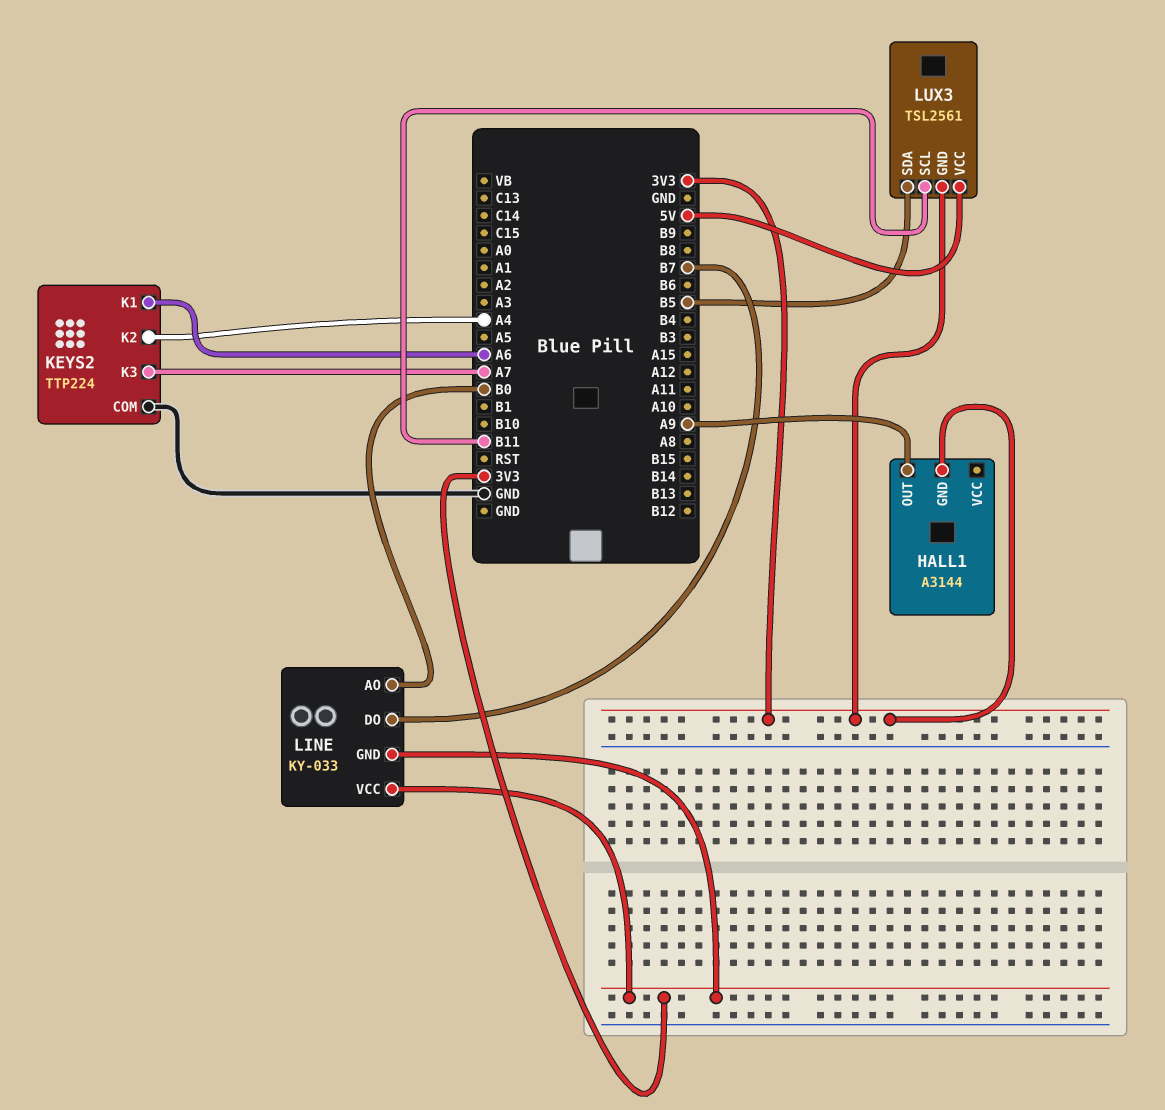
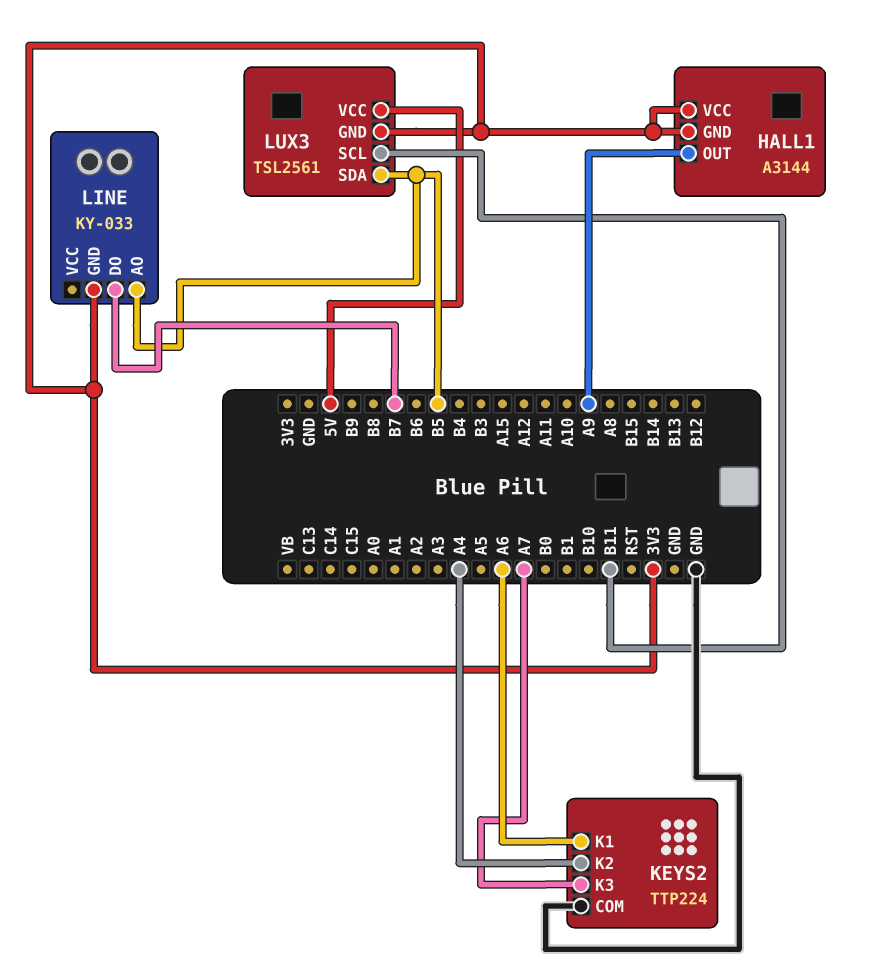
HALL1 pin VCC: none -> 3V3
LINE pin AO: B0 -> B5
LINE pin VCC: 3V3 -> none

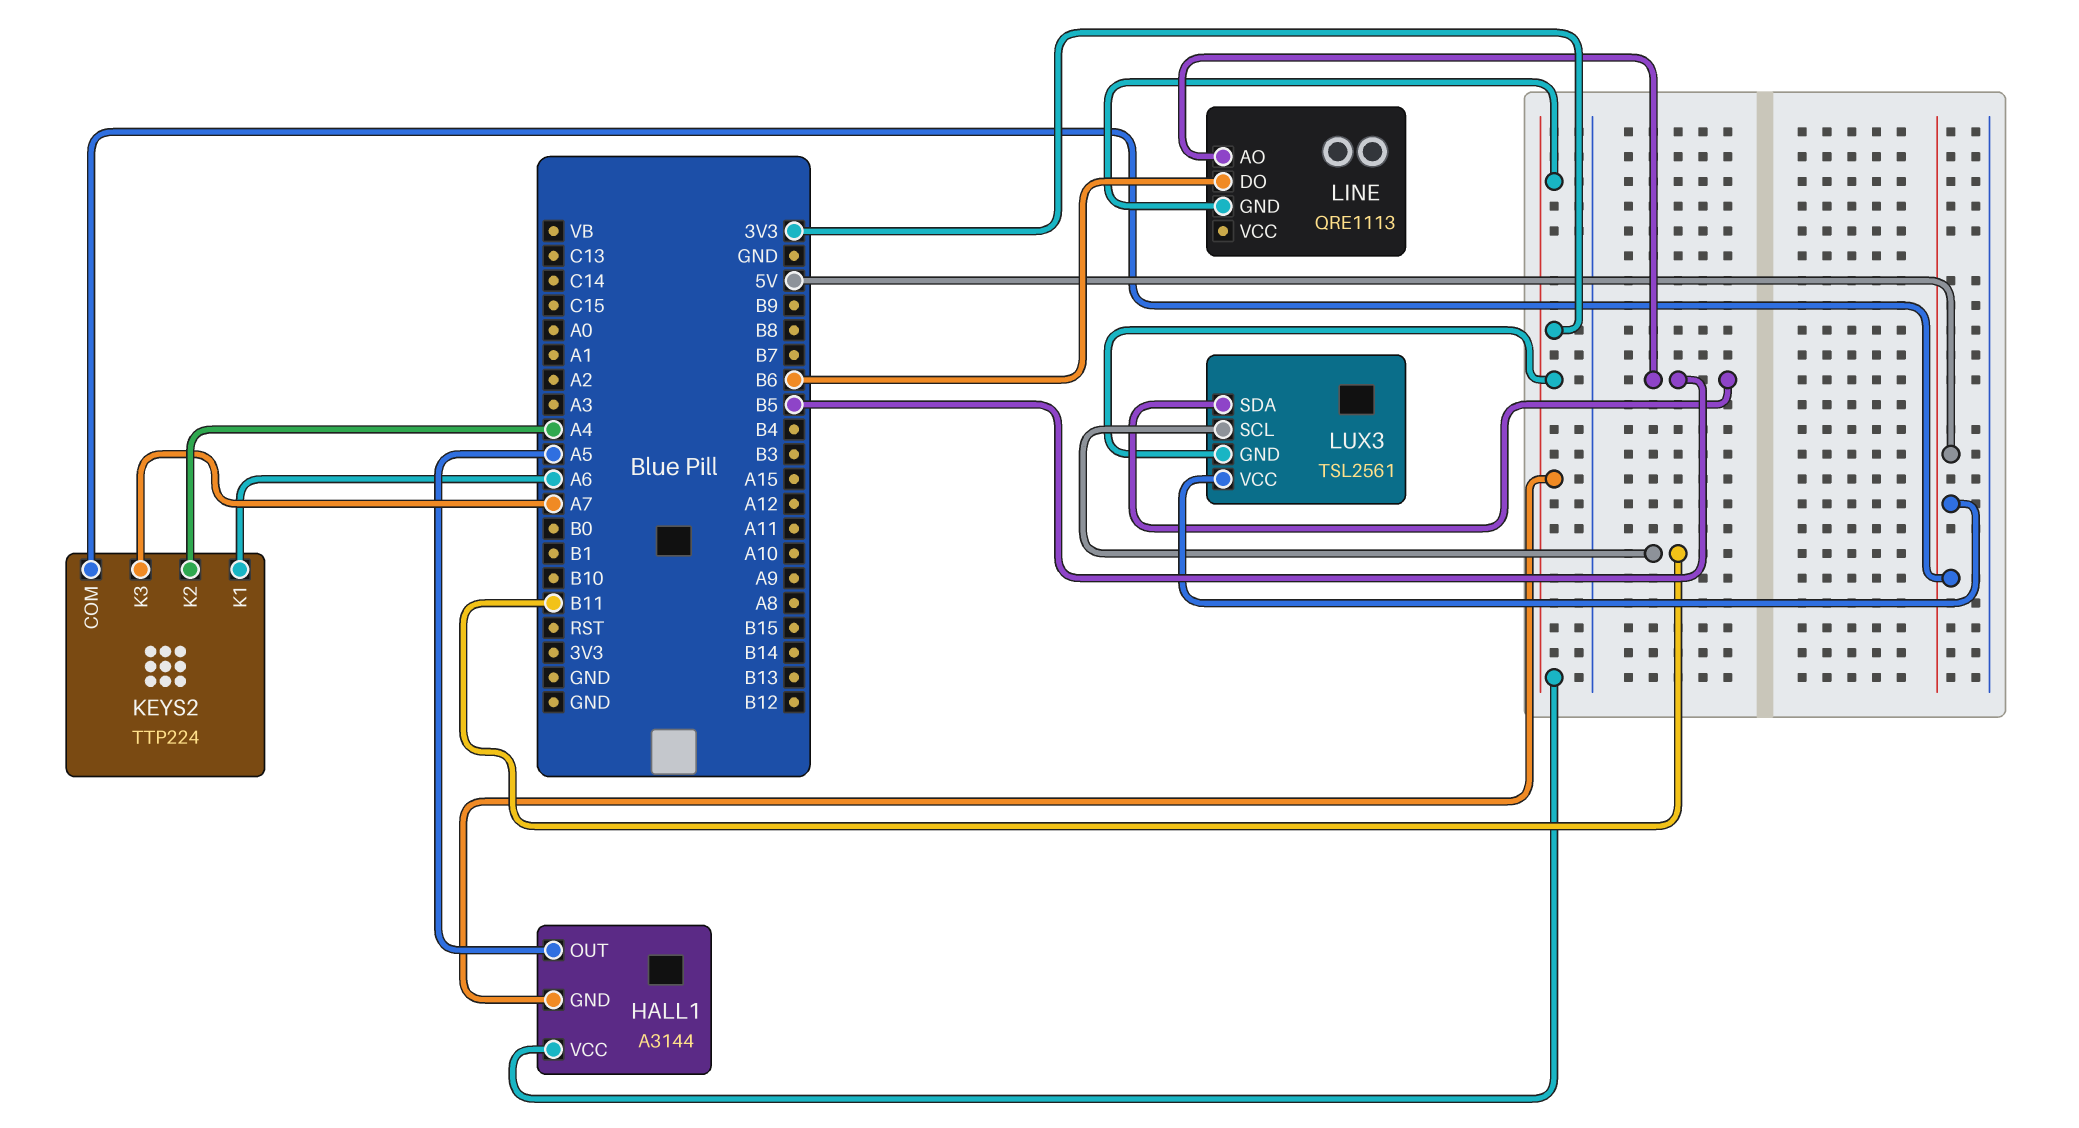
HALL1 pin OUT: A9 -> A5
KEYS2 pin COM: GND -> 5V
LINE: KY-033 -> QRE1113
LINE pin DO: B7 -> B6

